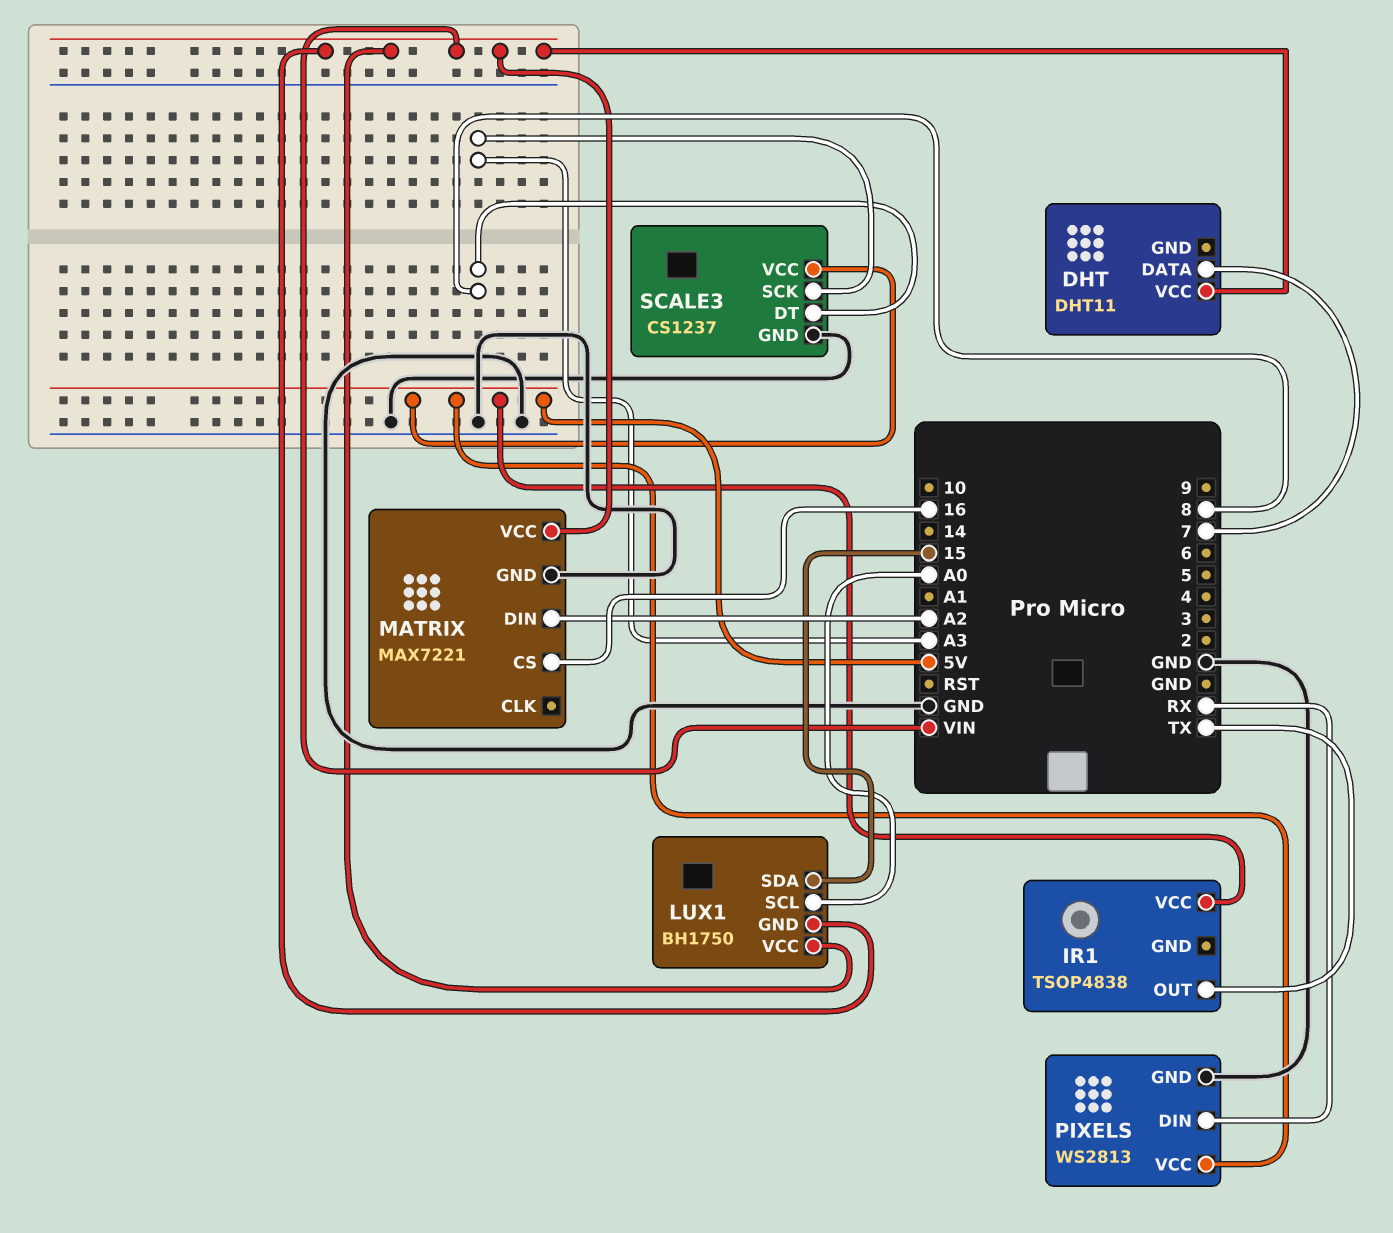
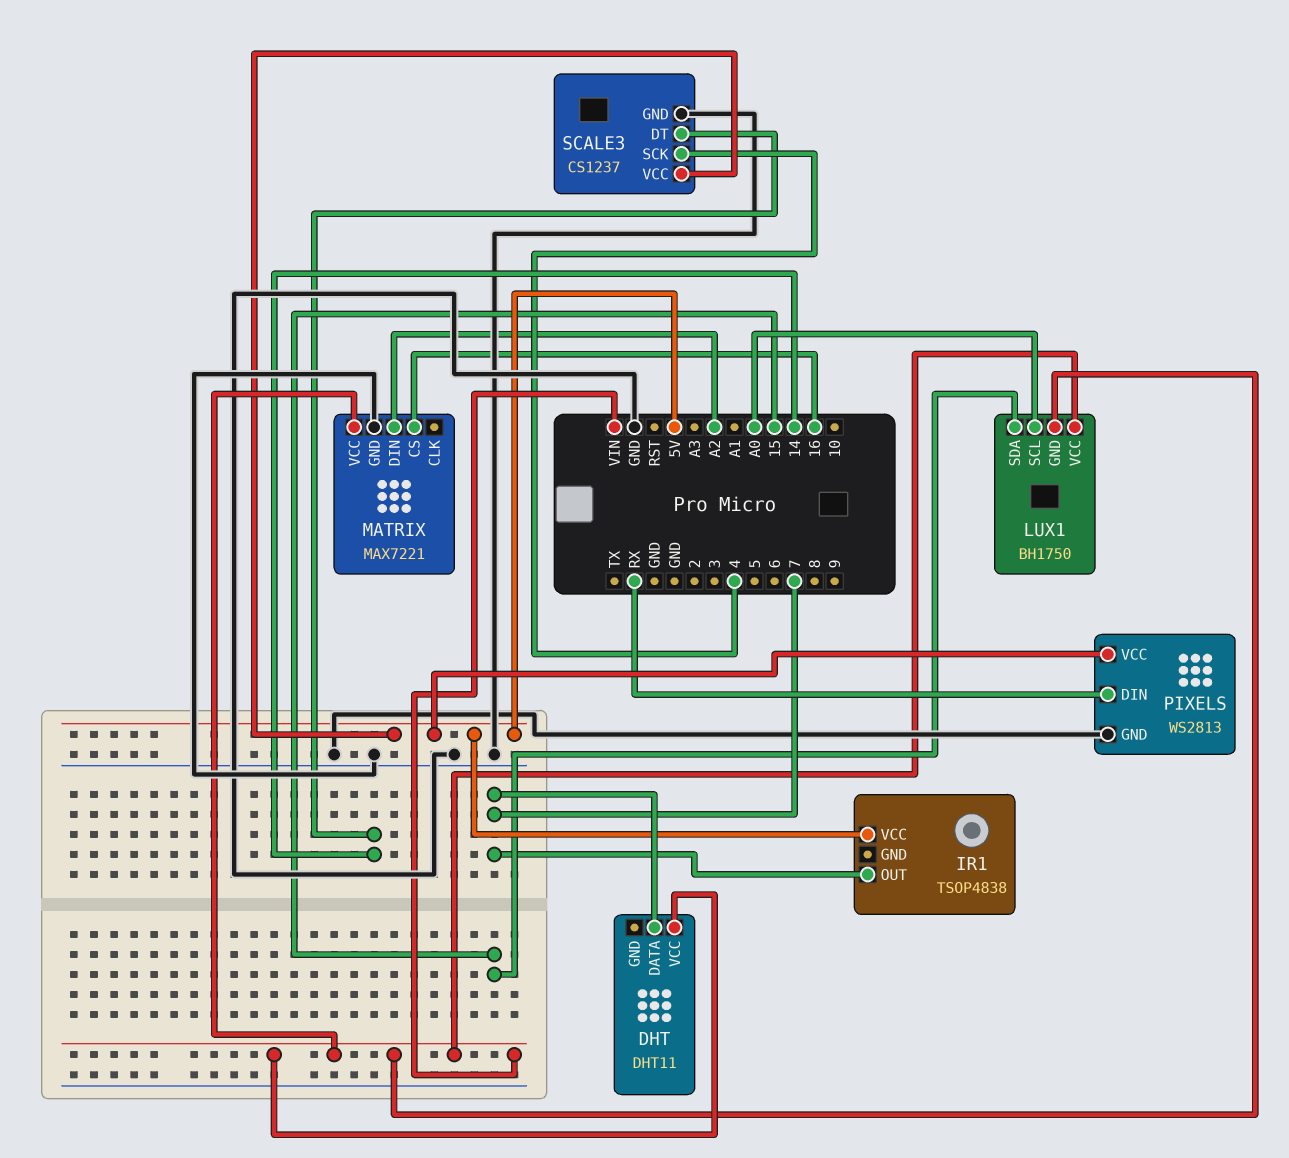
IR1 pin OUT: TX -> 7
SCALE3 pin DT: 8 -> 14
SCALE3 pin SCK: A3 -> 4

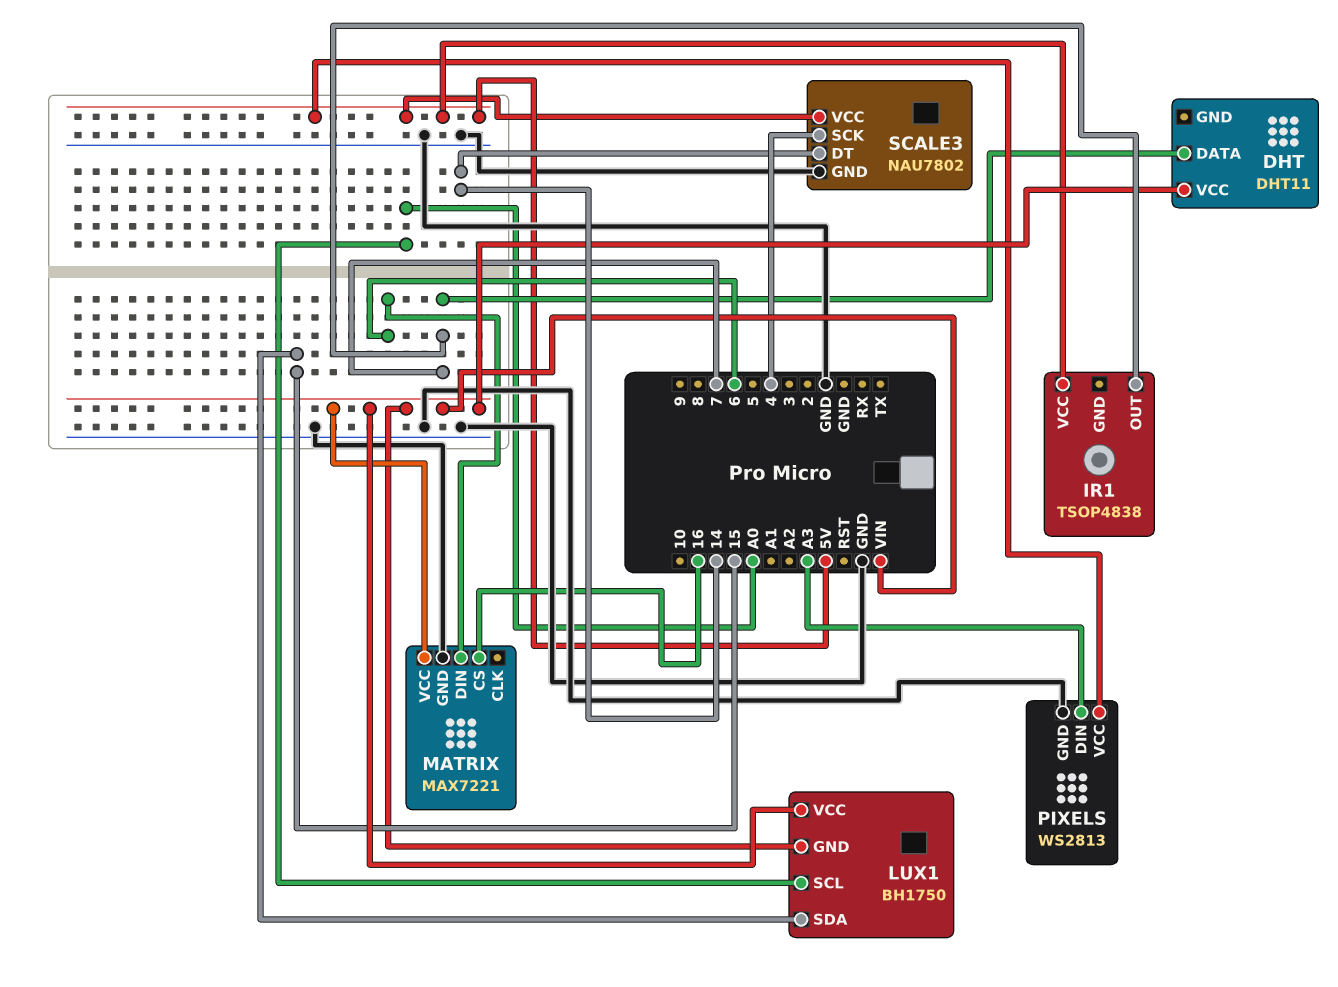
MATRIX pin DIN: A2 -> 6
PIXELS pin DIN: RX -> A3
SCALE3: CS1237 -> NAU7802

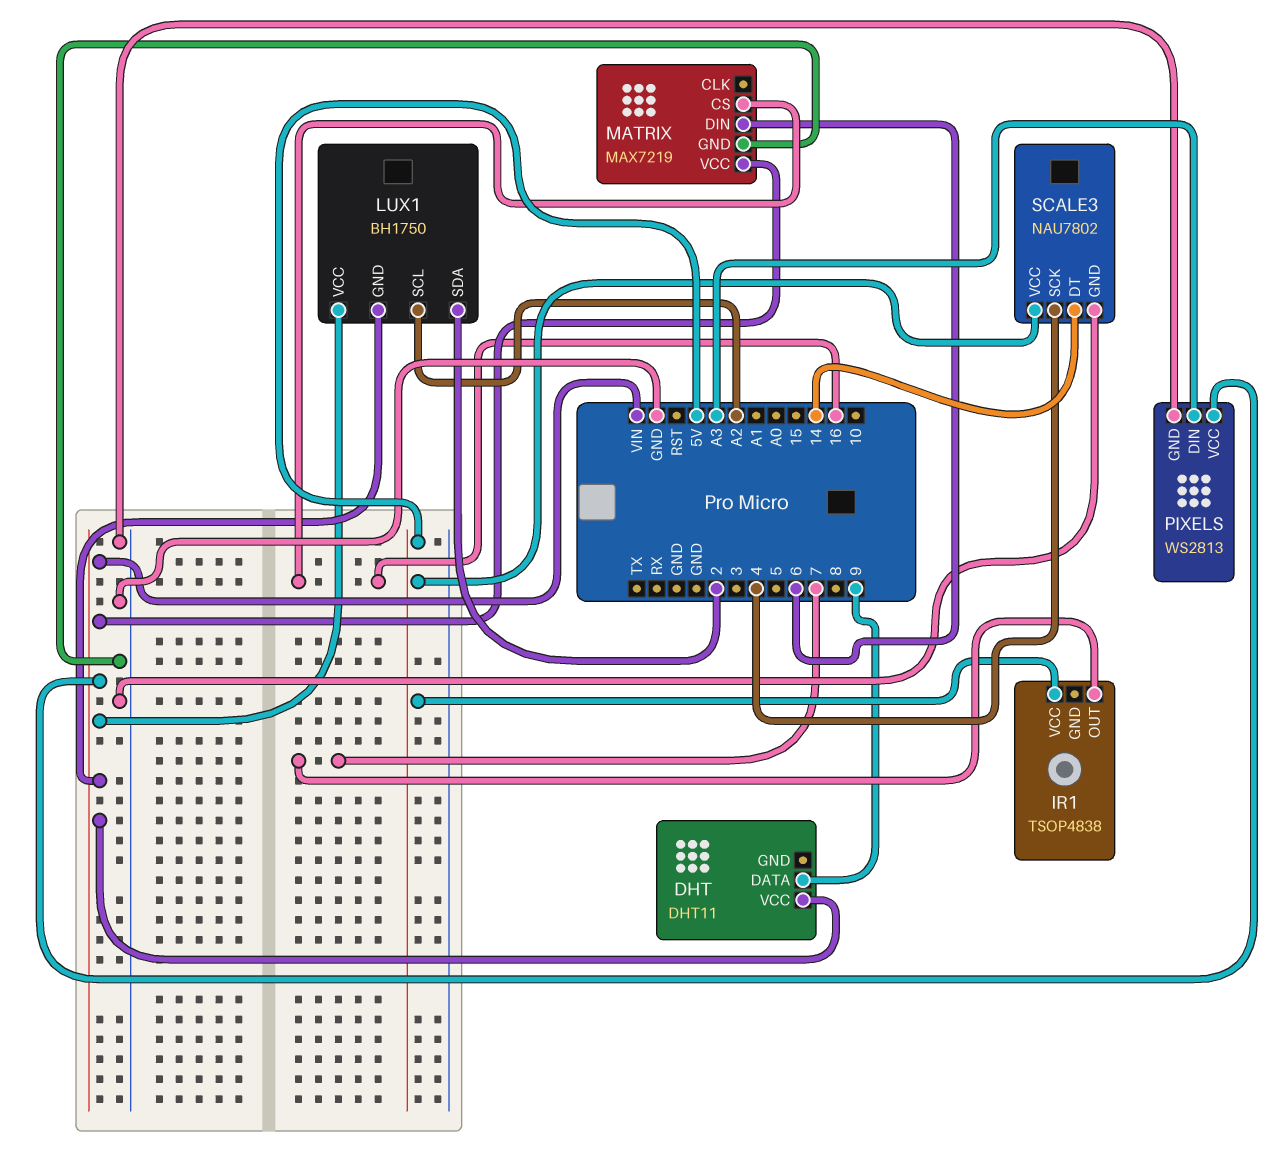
DHT pin DATA: 7 -> 9
LUX1 pin SCL: A0 -> A2
LUX1 pin SDA: 15 -> 2
MATRIX: MAX7221 -> MAX7219
PIXELS pin VCC: 5V -> VIN

